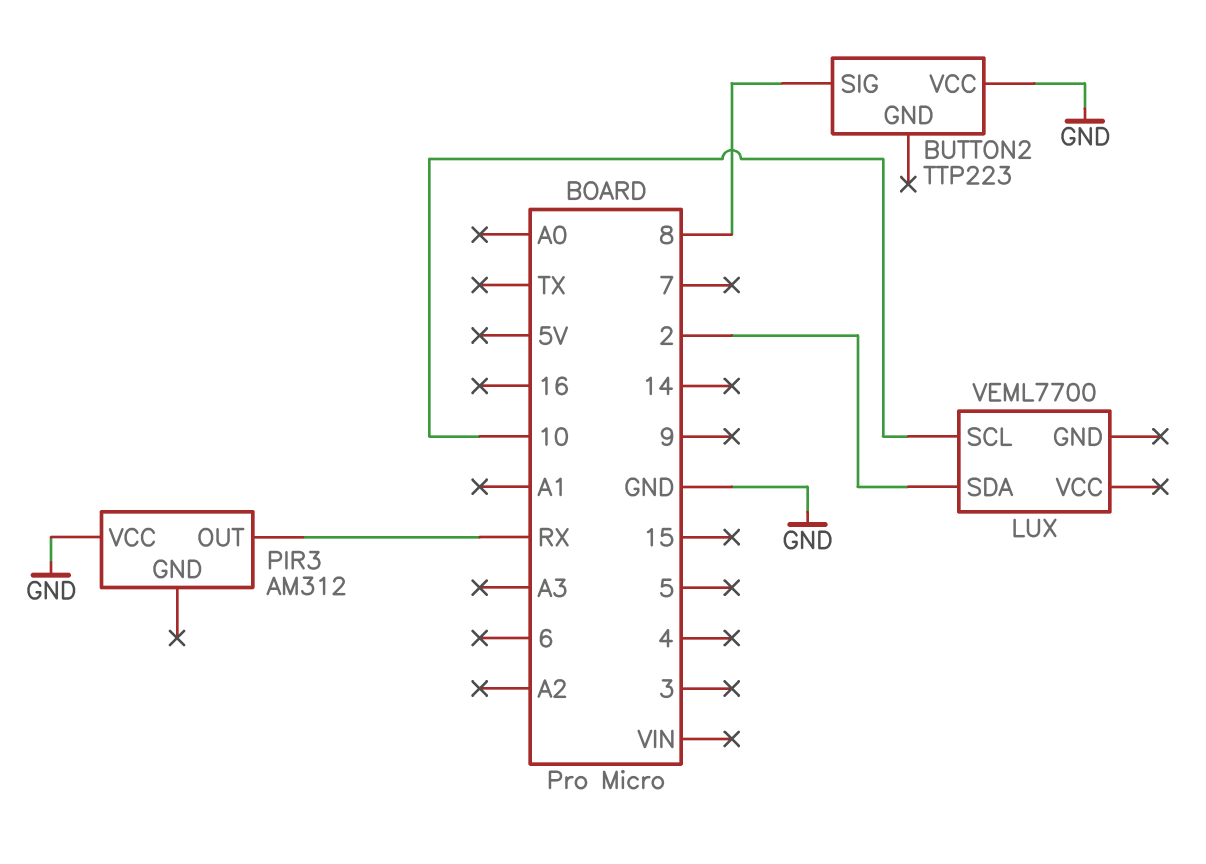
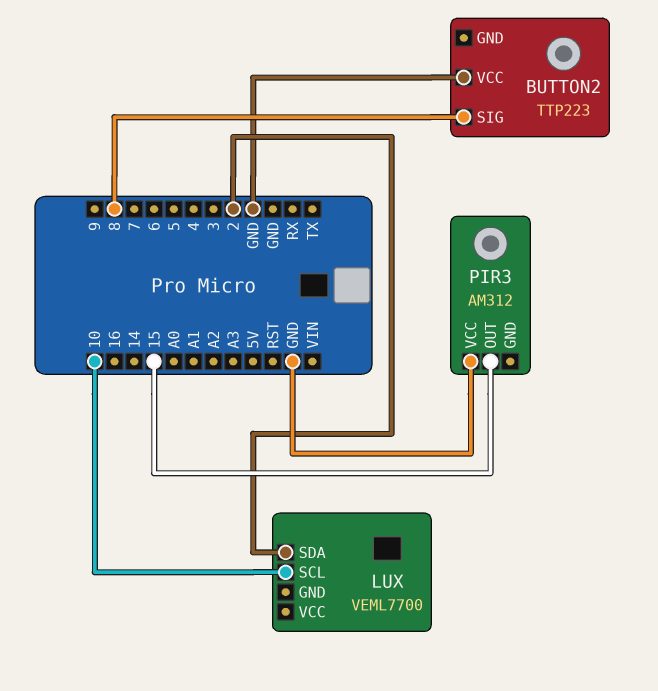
PIR3 pin OUT: RX -> 15

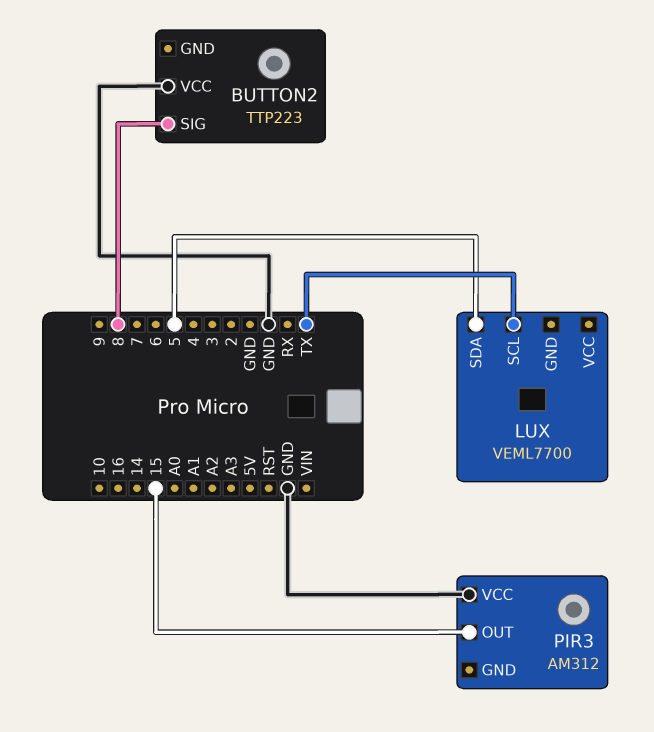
LUX pin SCL: 10 -> TX
LUX pin SDA: 2 -> 5

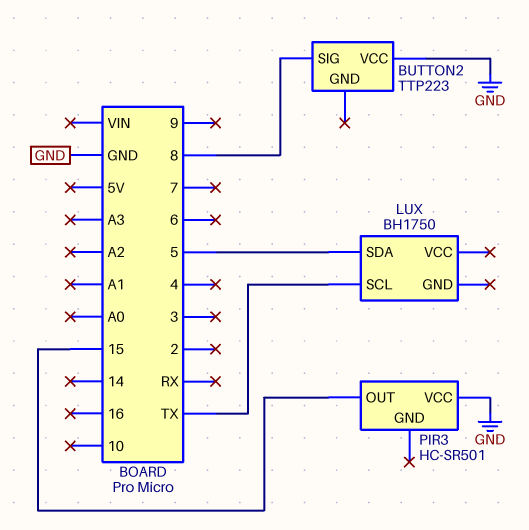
LUX: VEML7700 -> BH1750
PIR3: AM312 -> HC-SR501

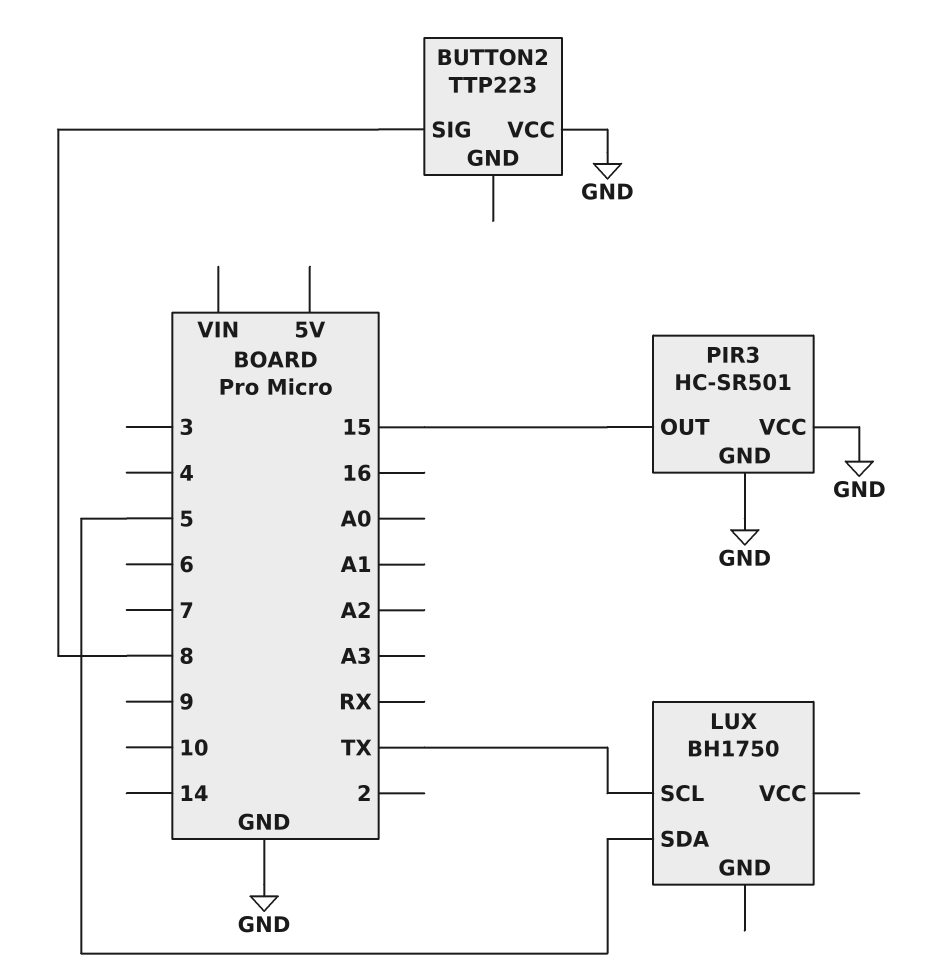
PIR3 pin GND: none -> GND

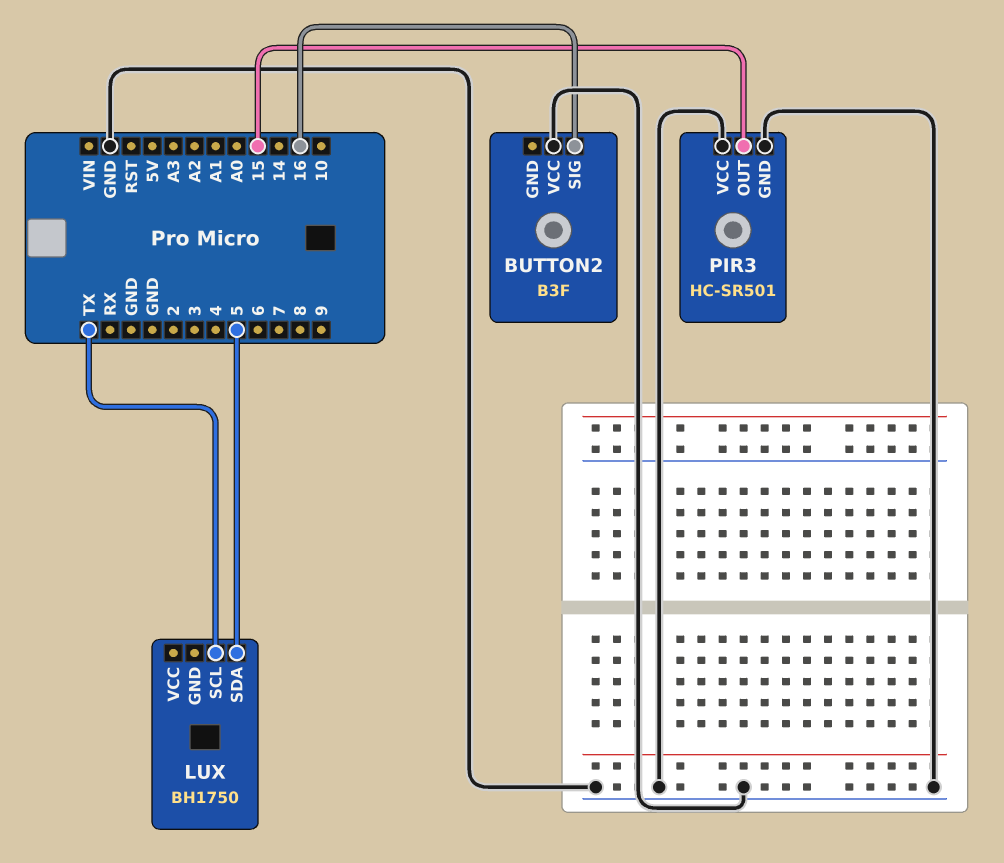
BUTTON2: TTP223 -> B3F
BUTTON2 pin SIG: 8 -> 16

